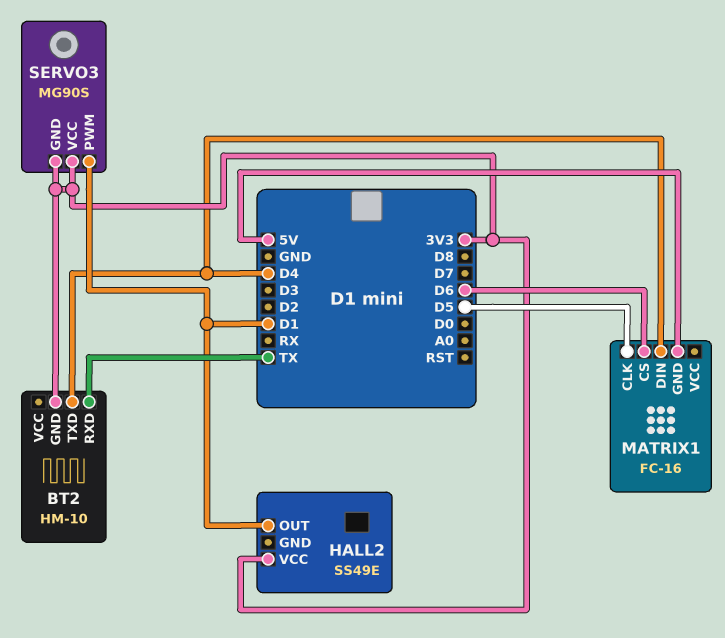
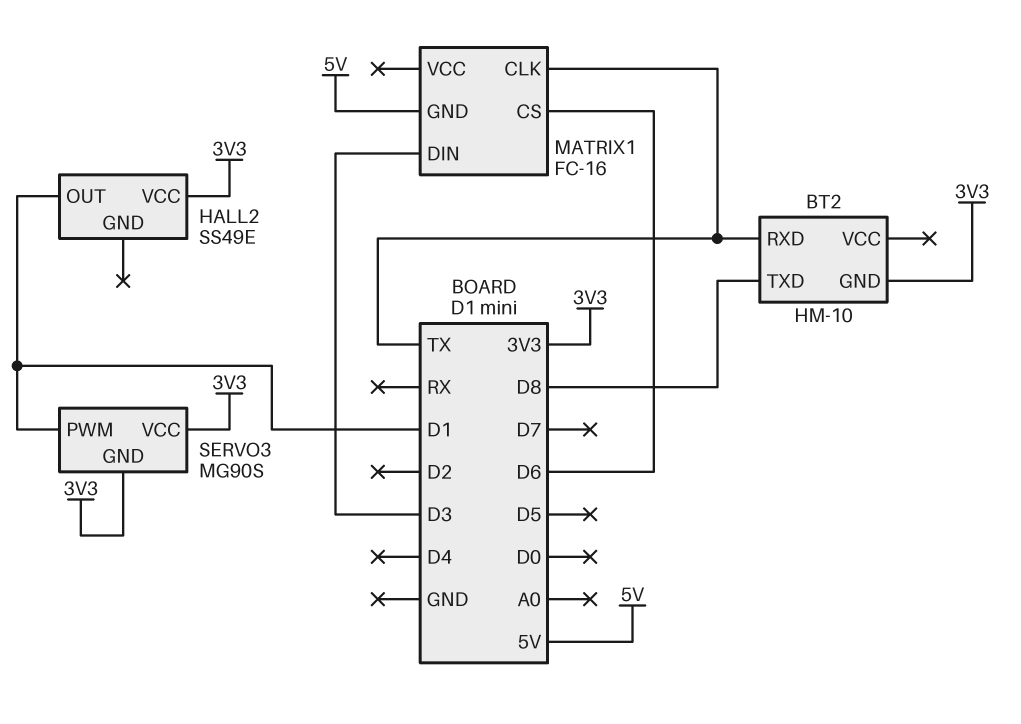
BT2 pin TXD: D4 -> D8
MATRIX1 pin CLK: D5 -> TX
MATRIX1 pin DIN: D4 -> D3

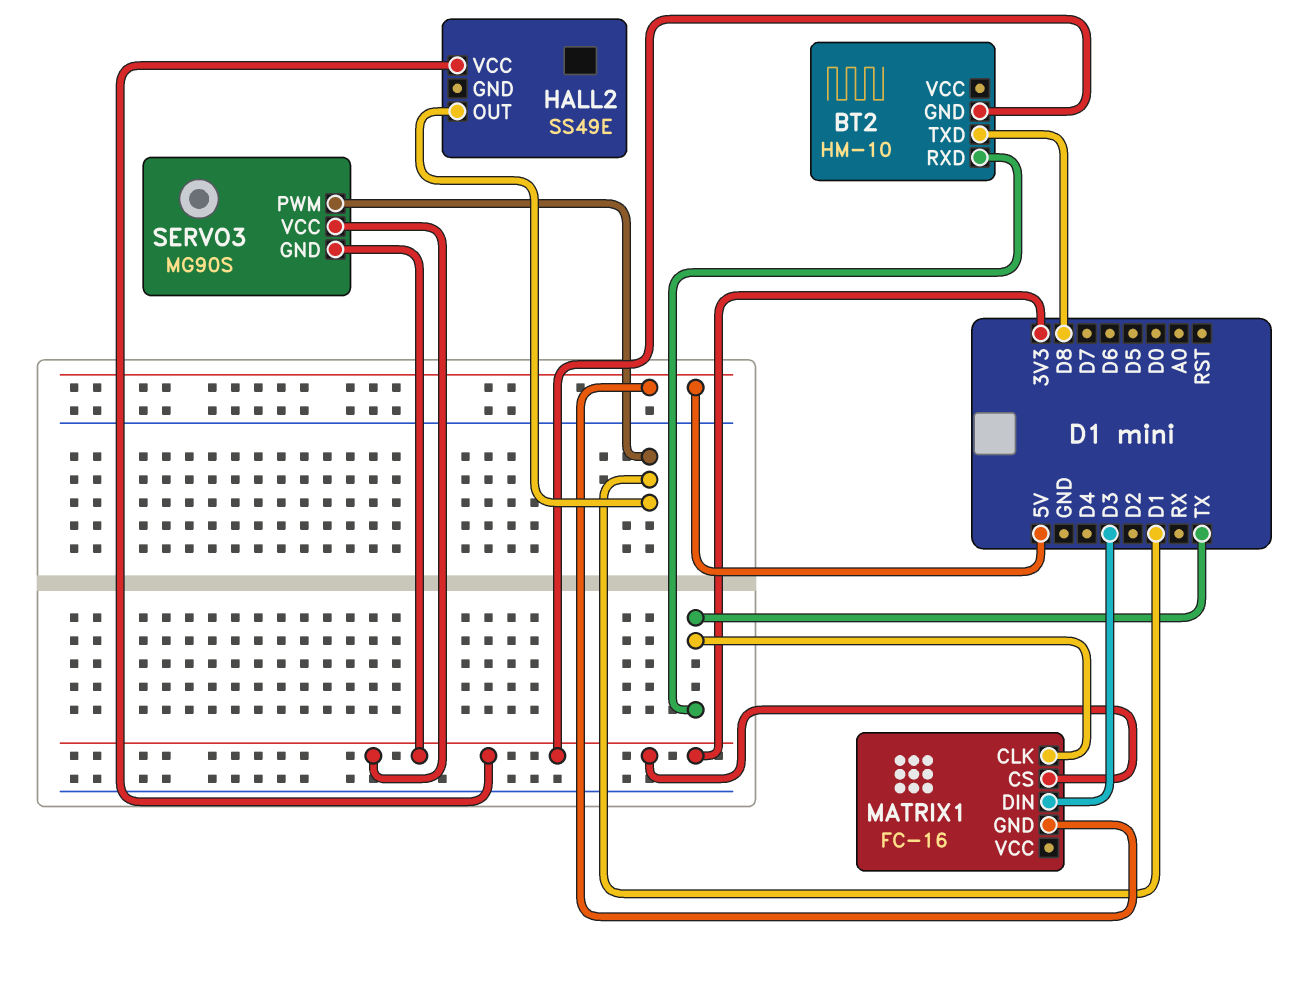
MATRIX1 pin CS: D6 -> 3V3

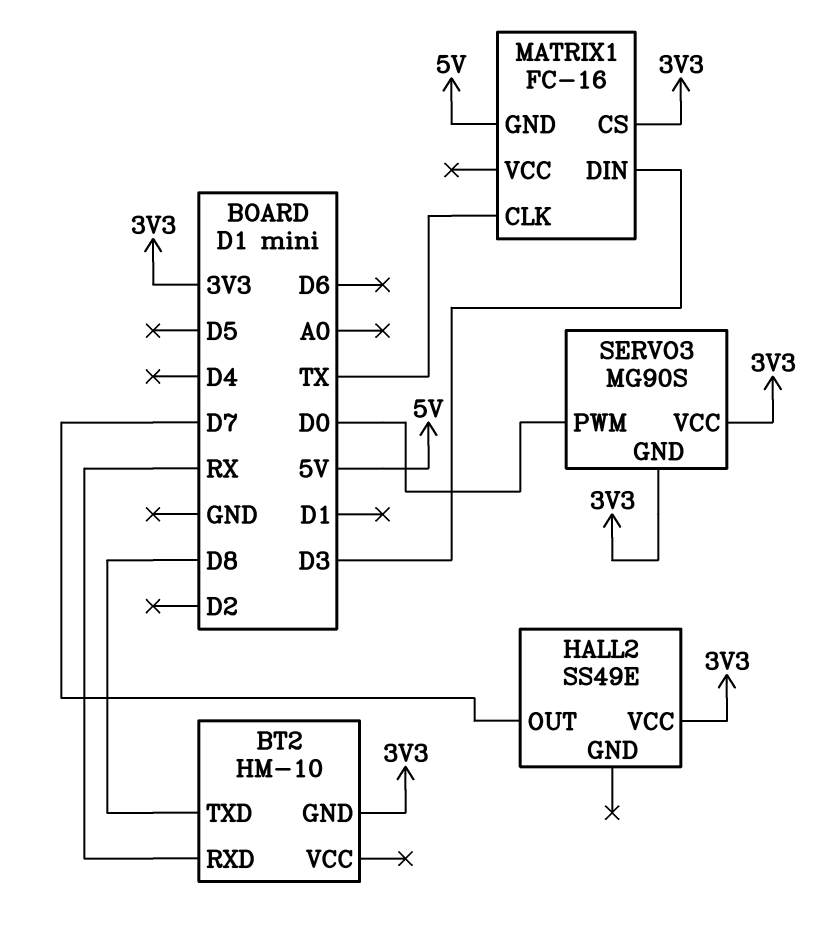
BT2 pin RXD: TX -> RX
HALL2 pin OUT: D1 -> D7
SERVO3 pin PWM: D1 -> D0

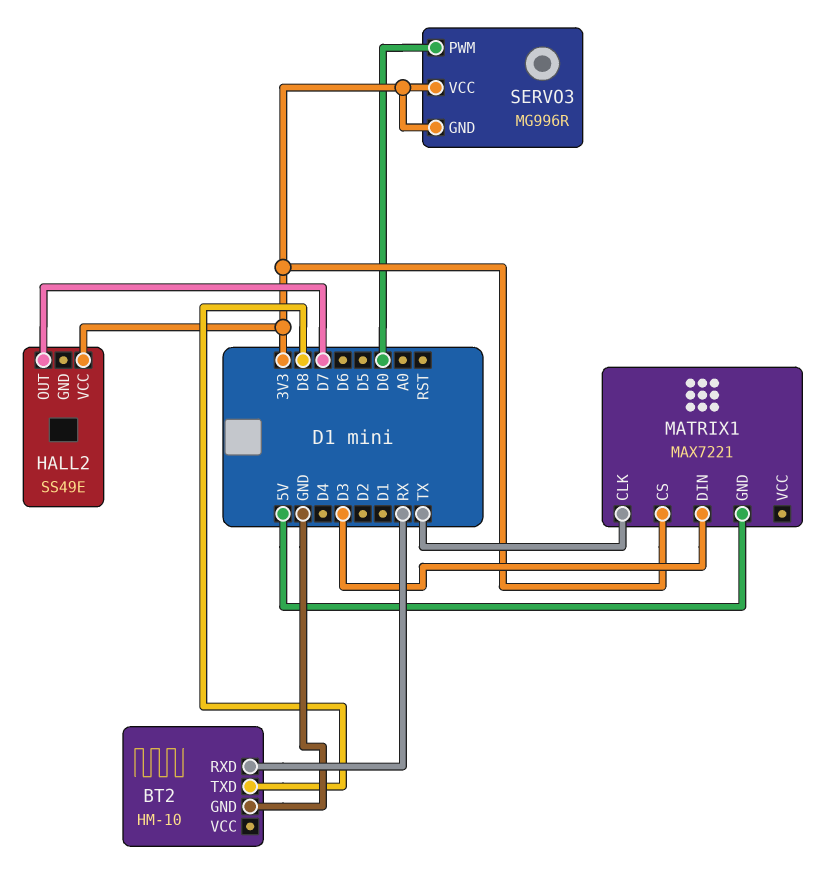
BT2 pin GND: 3V3 -> GND
MATRIX1: FC-16 -> MAX7221
SERVO3: MG90S -> MG996R

